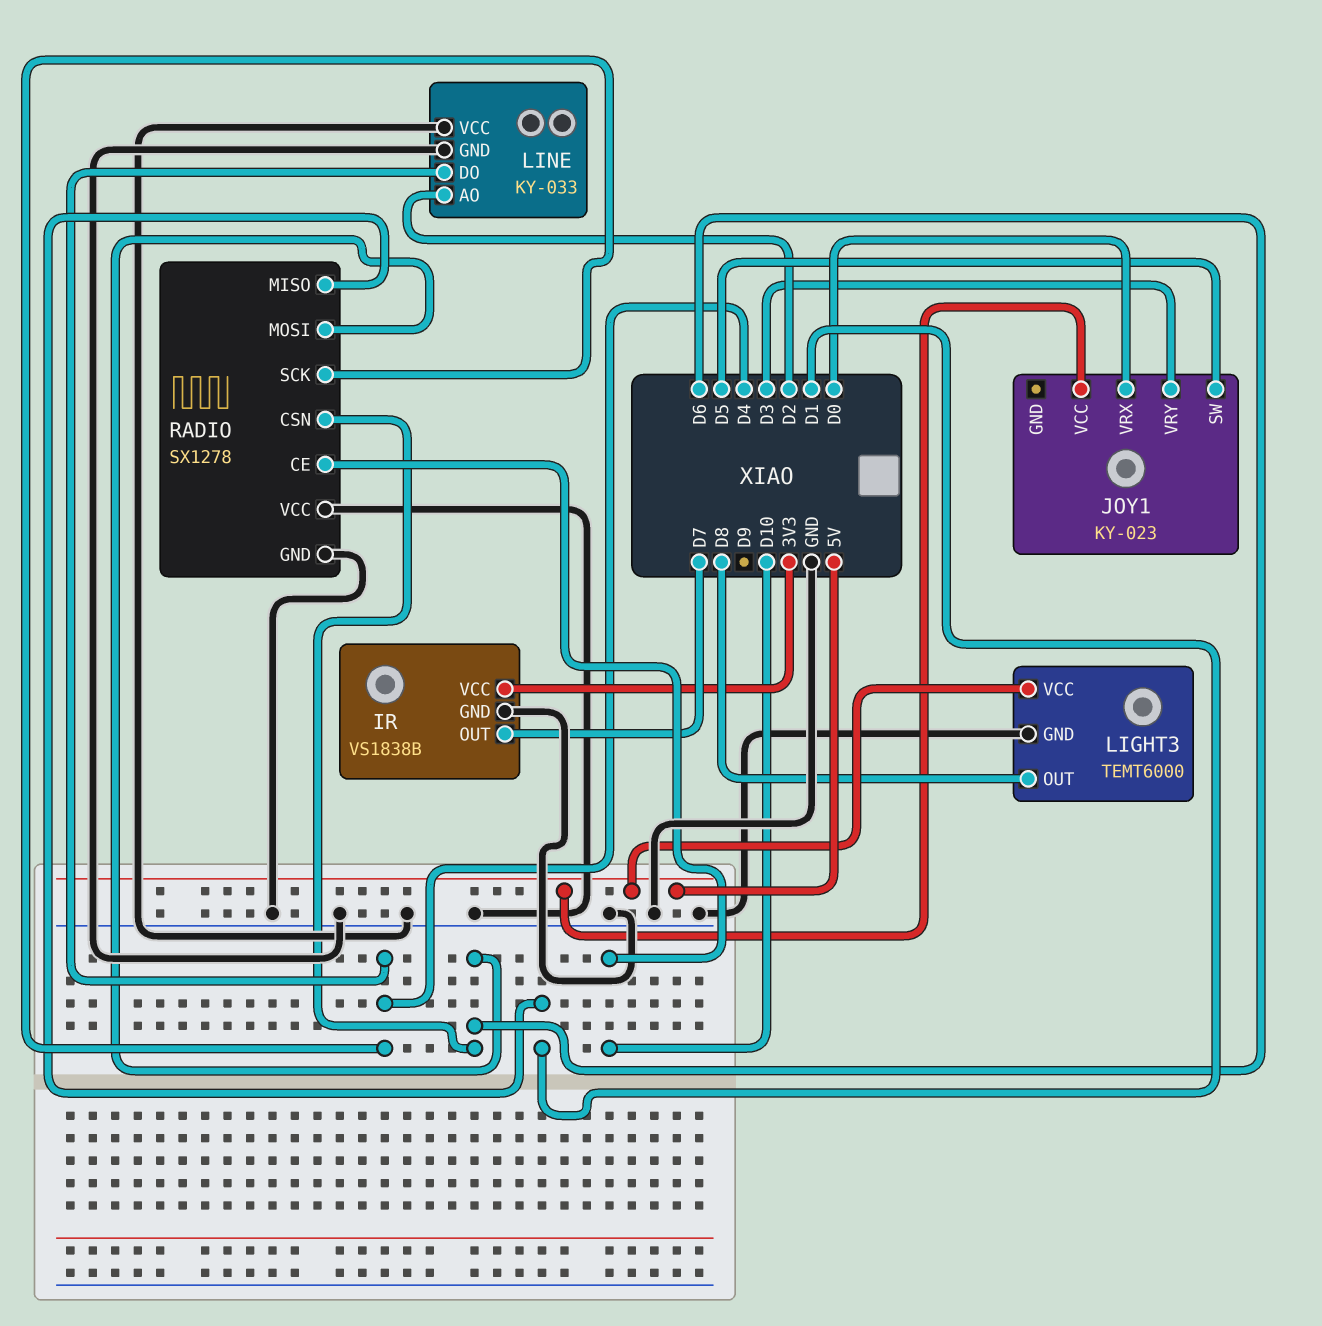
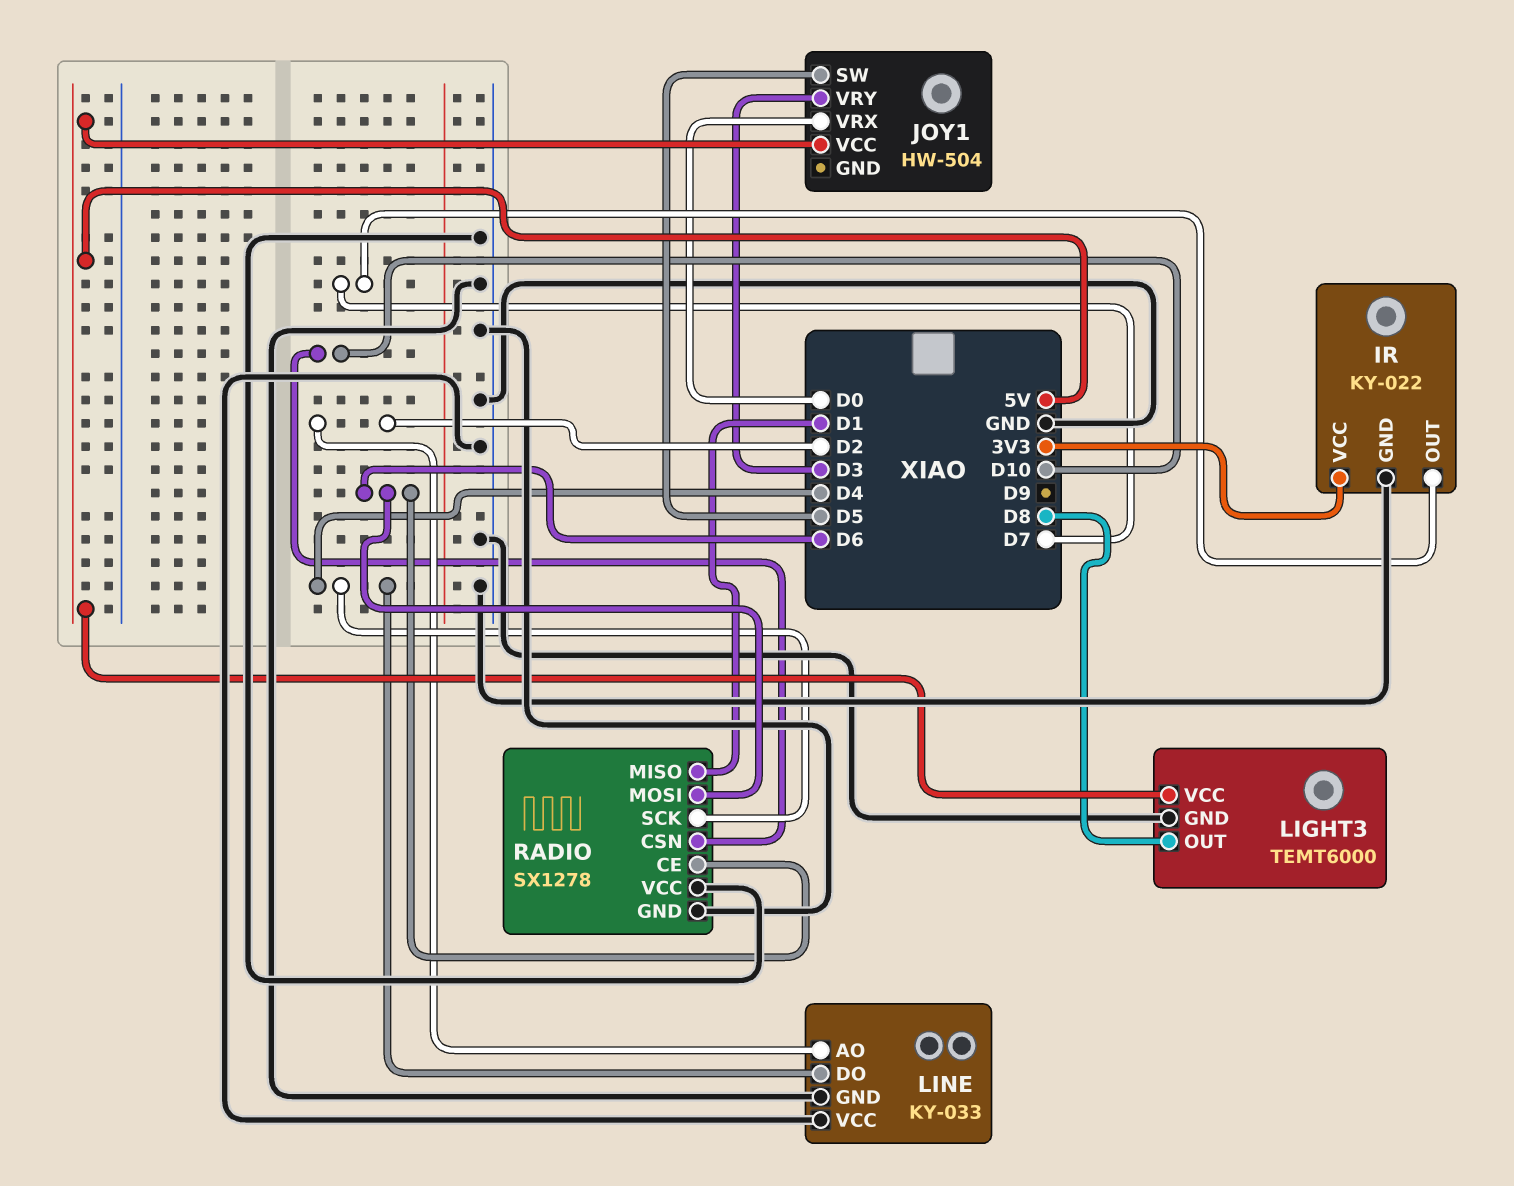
IR: VS1838B -> KY-022
JOY1: KY-023 -> HW-504
RADIO pin CE: D10 -> D6
RADIO pin CSN: D6 -> D10

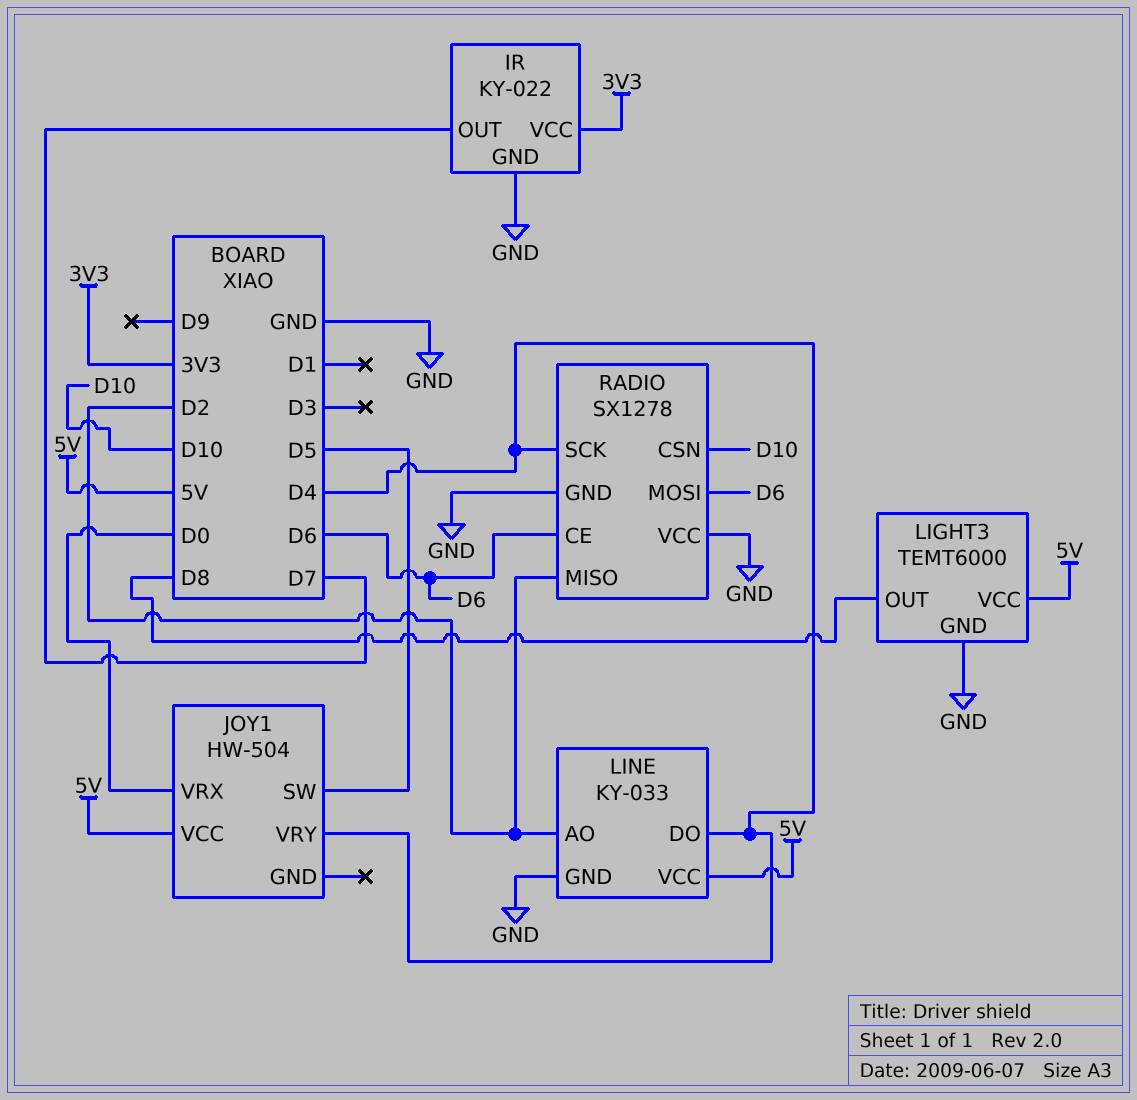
JOY1 pin VRY: D3 -> D4
LINE pin VCC: GND -> 5V
RADIO pin MISO: D1 -> D2

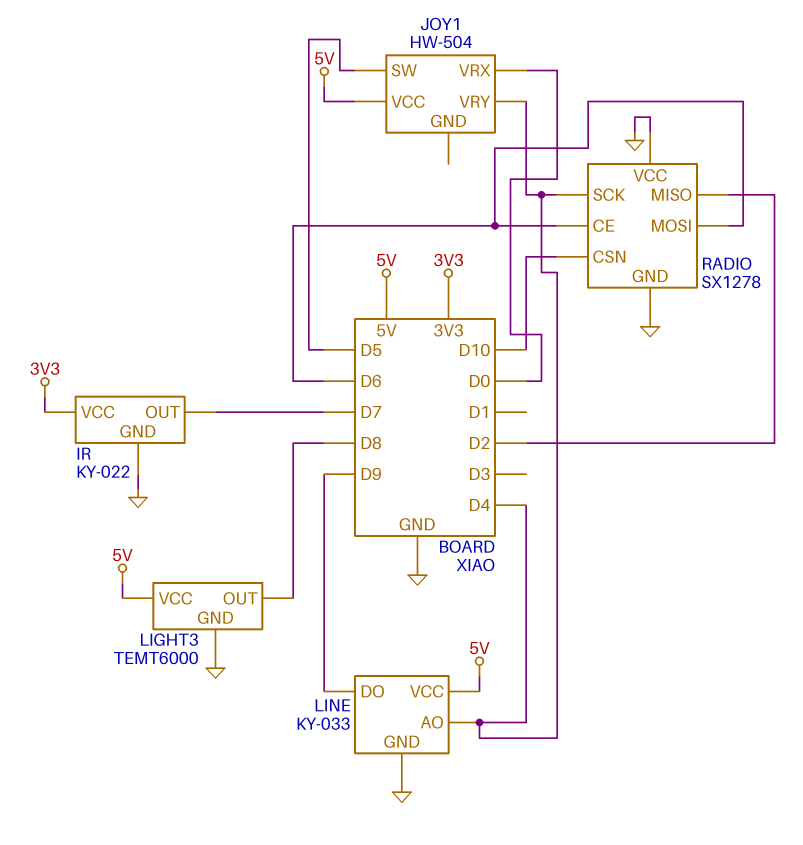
LINE pin AO: D2 -> D4
LINE pin DO: D4 -> D9

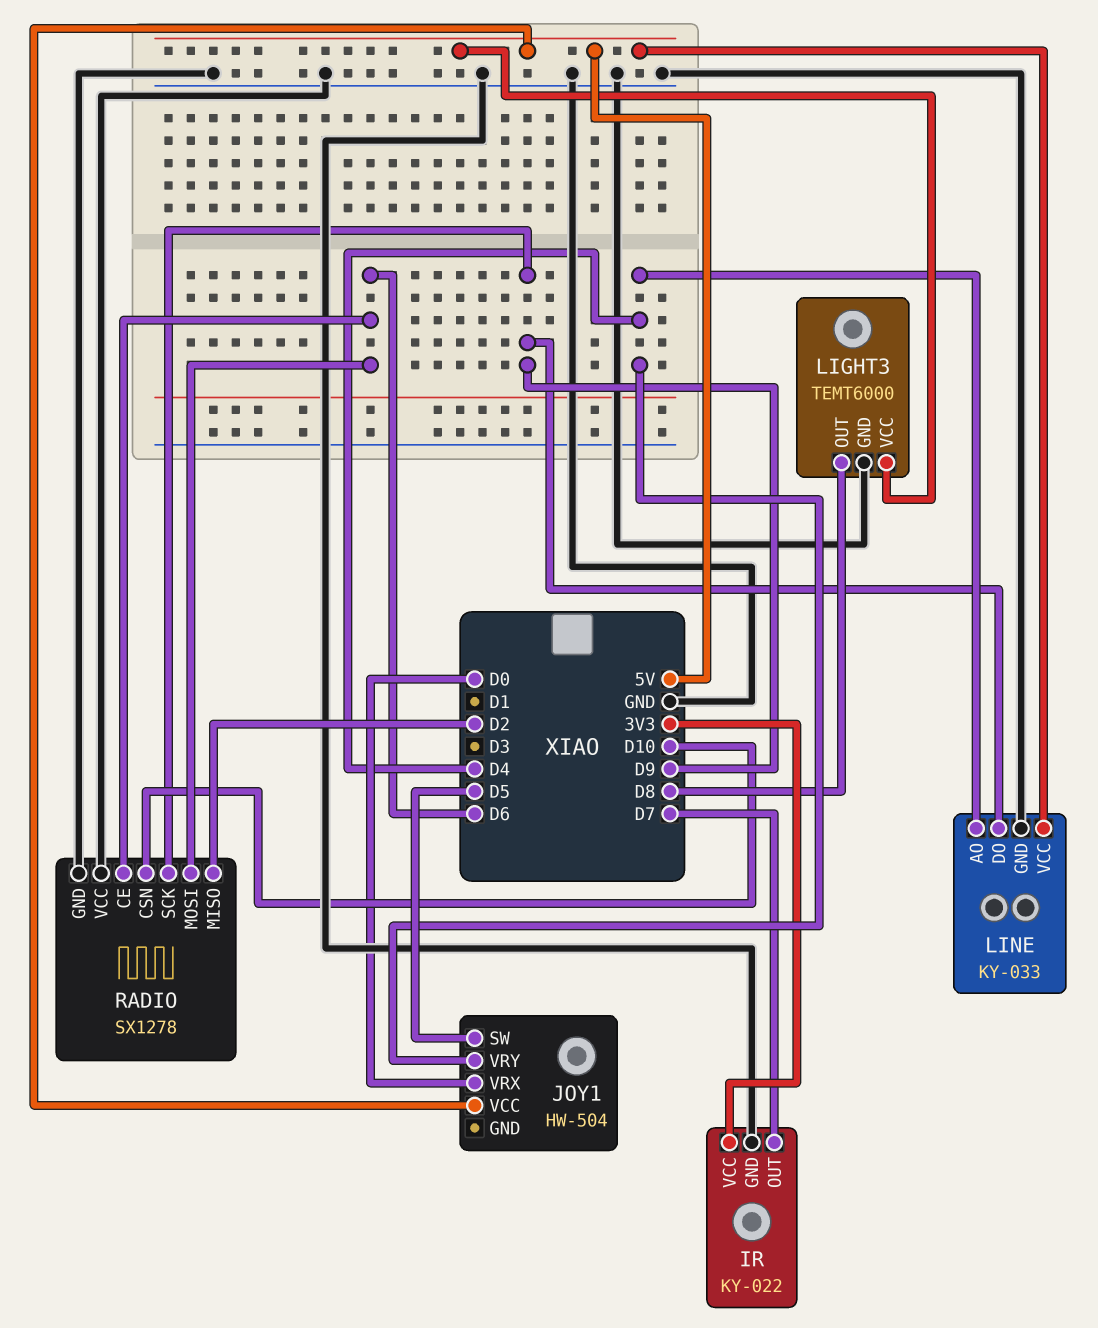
RADIO pin SCK: D4 -> D9

